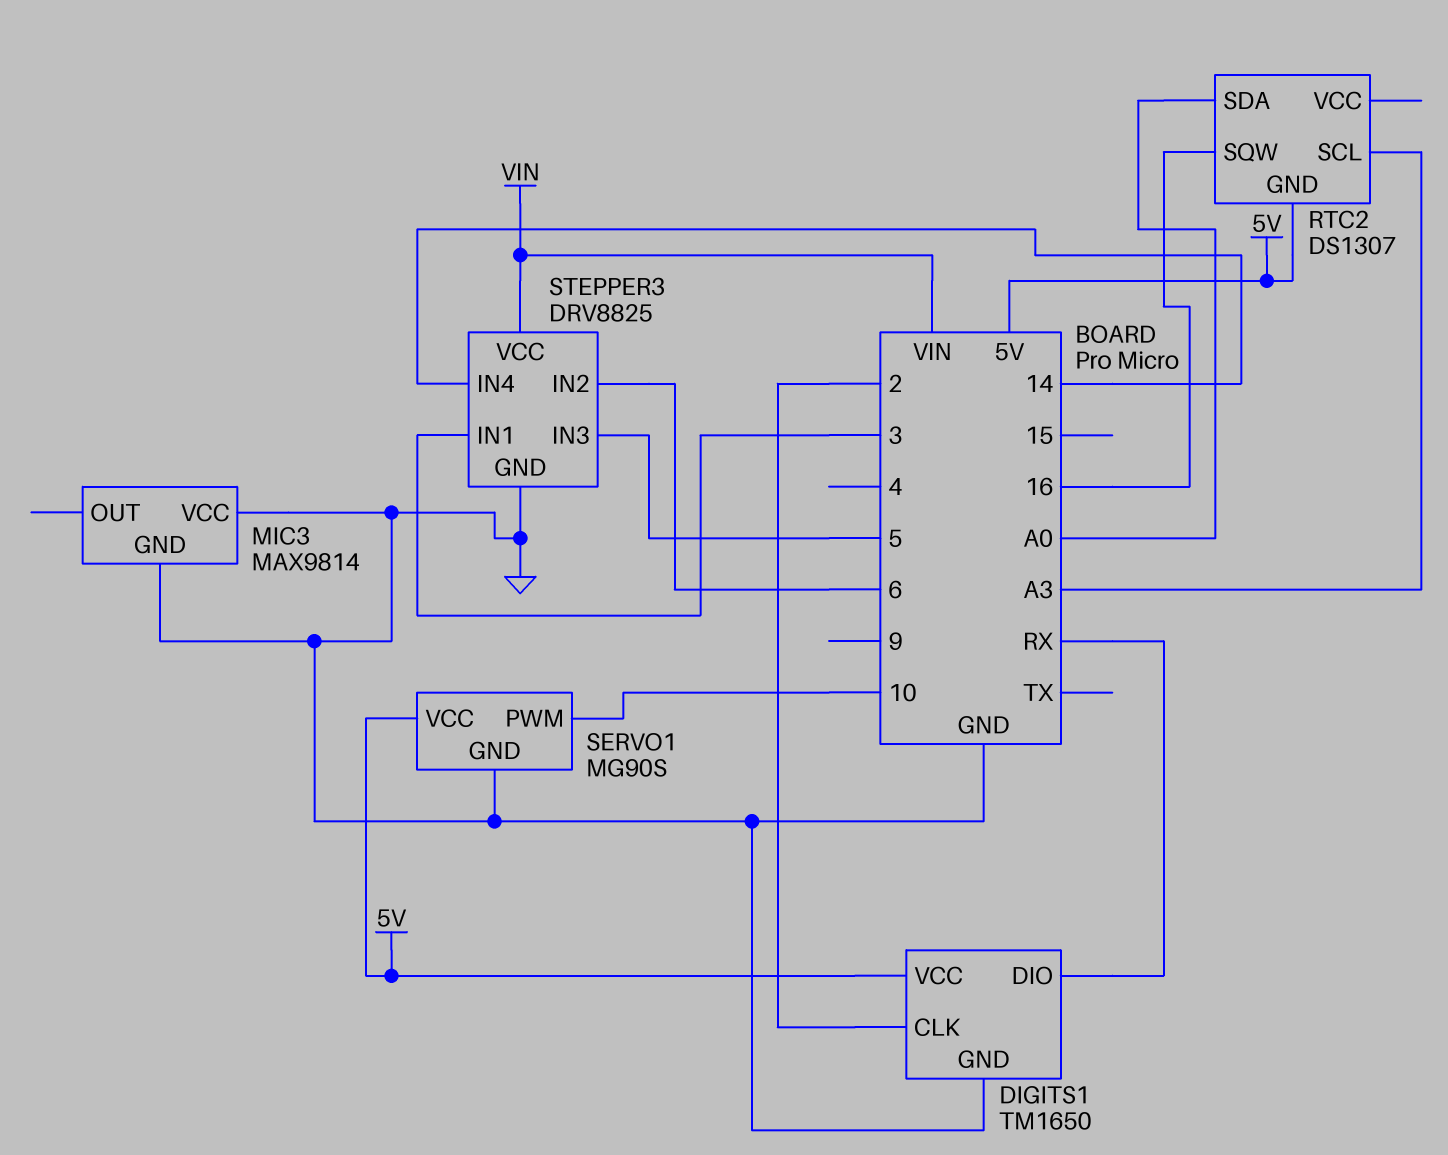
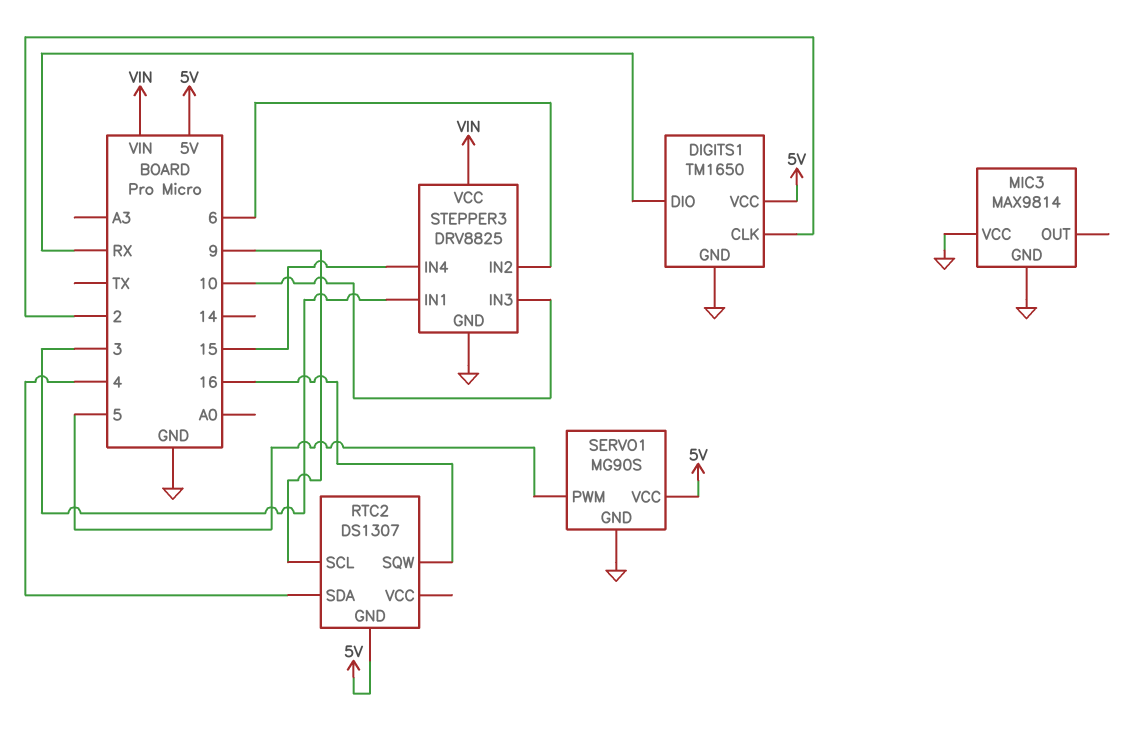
RTC2 pin SCL: A3 -> 9
RTC2 pin SDA: A0 -> 4
SERVO1 pin PWM: 10 -> 5
STEPPER3 pin IN3: 5 -> 10
STEPPER3 pin IN4: 14 -> 15

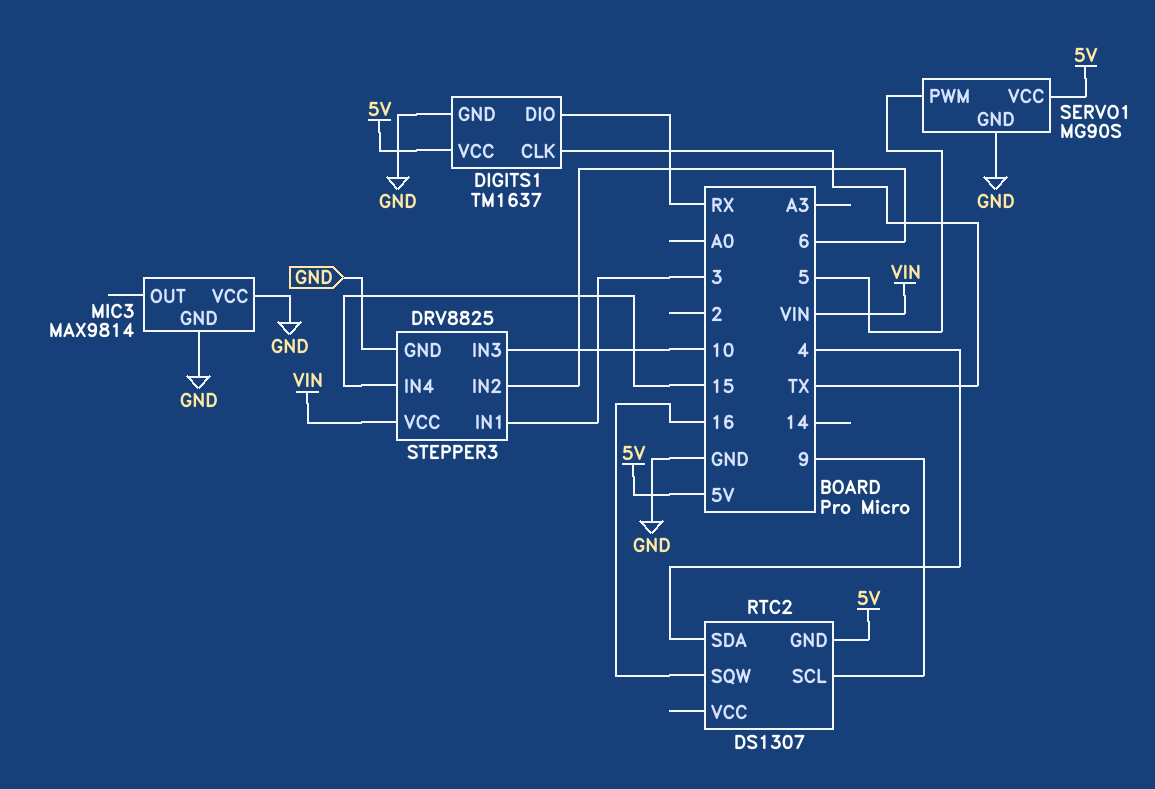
DIGITS1: TM1650 -> TM1637
DIGITS1 pin CLK: 2 -> TX

